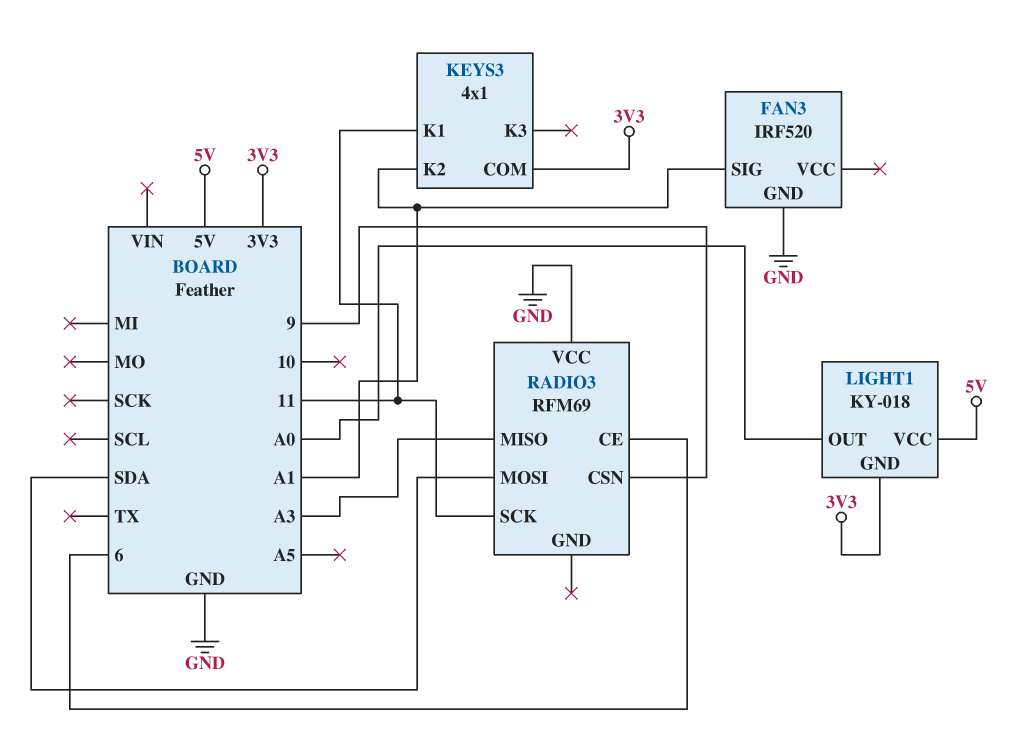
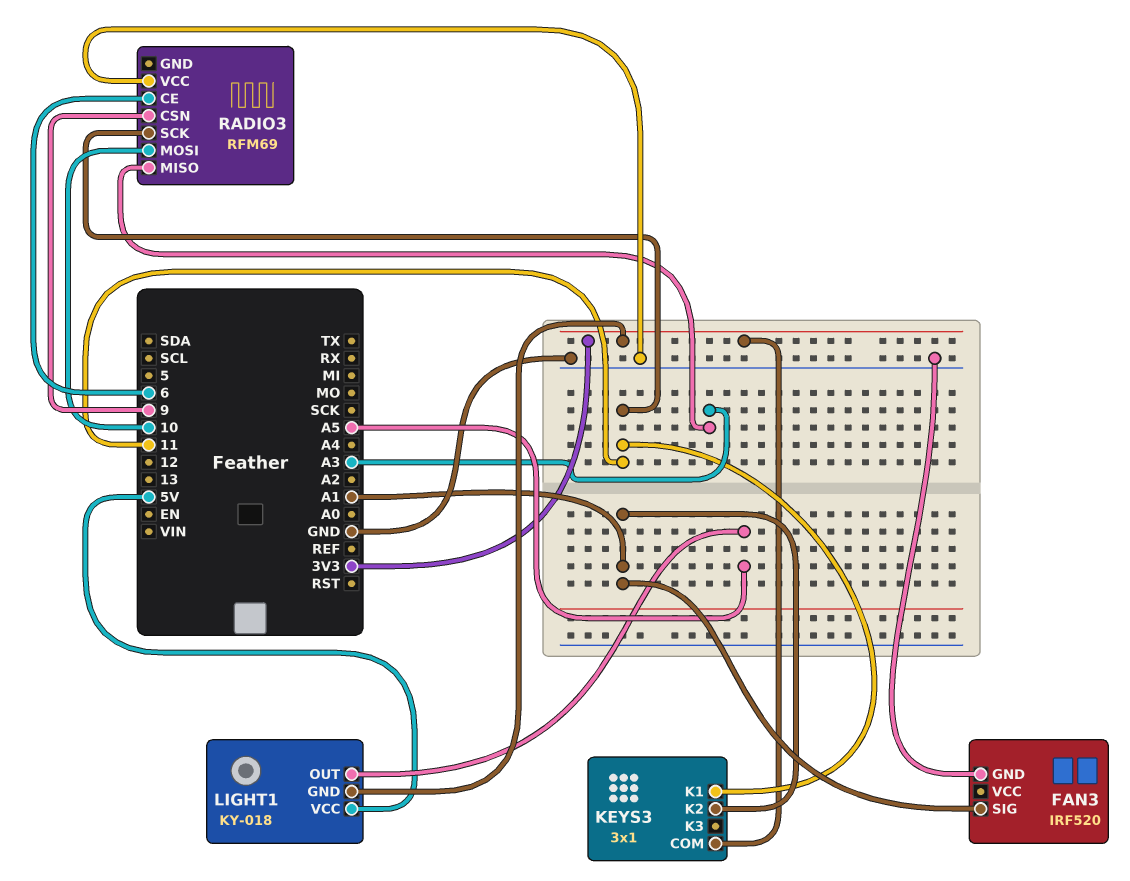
KEYS3: 4x1 -> 3x1
LIGHT1 pin OUT: A0 -> A5
RADIO3 pin MOSI: SDA -> 10

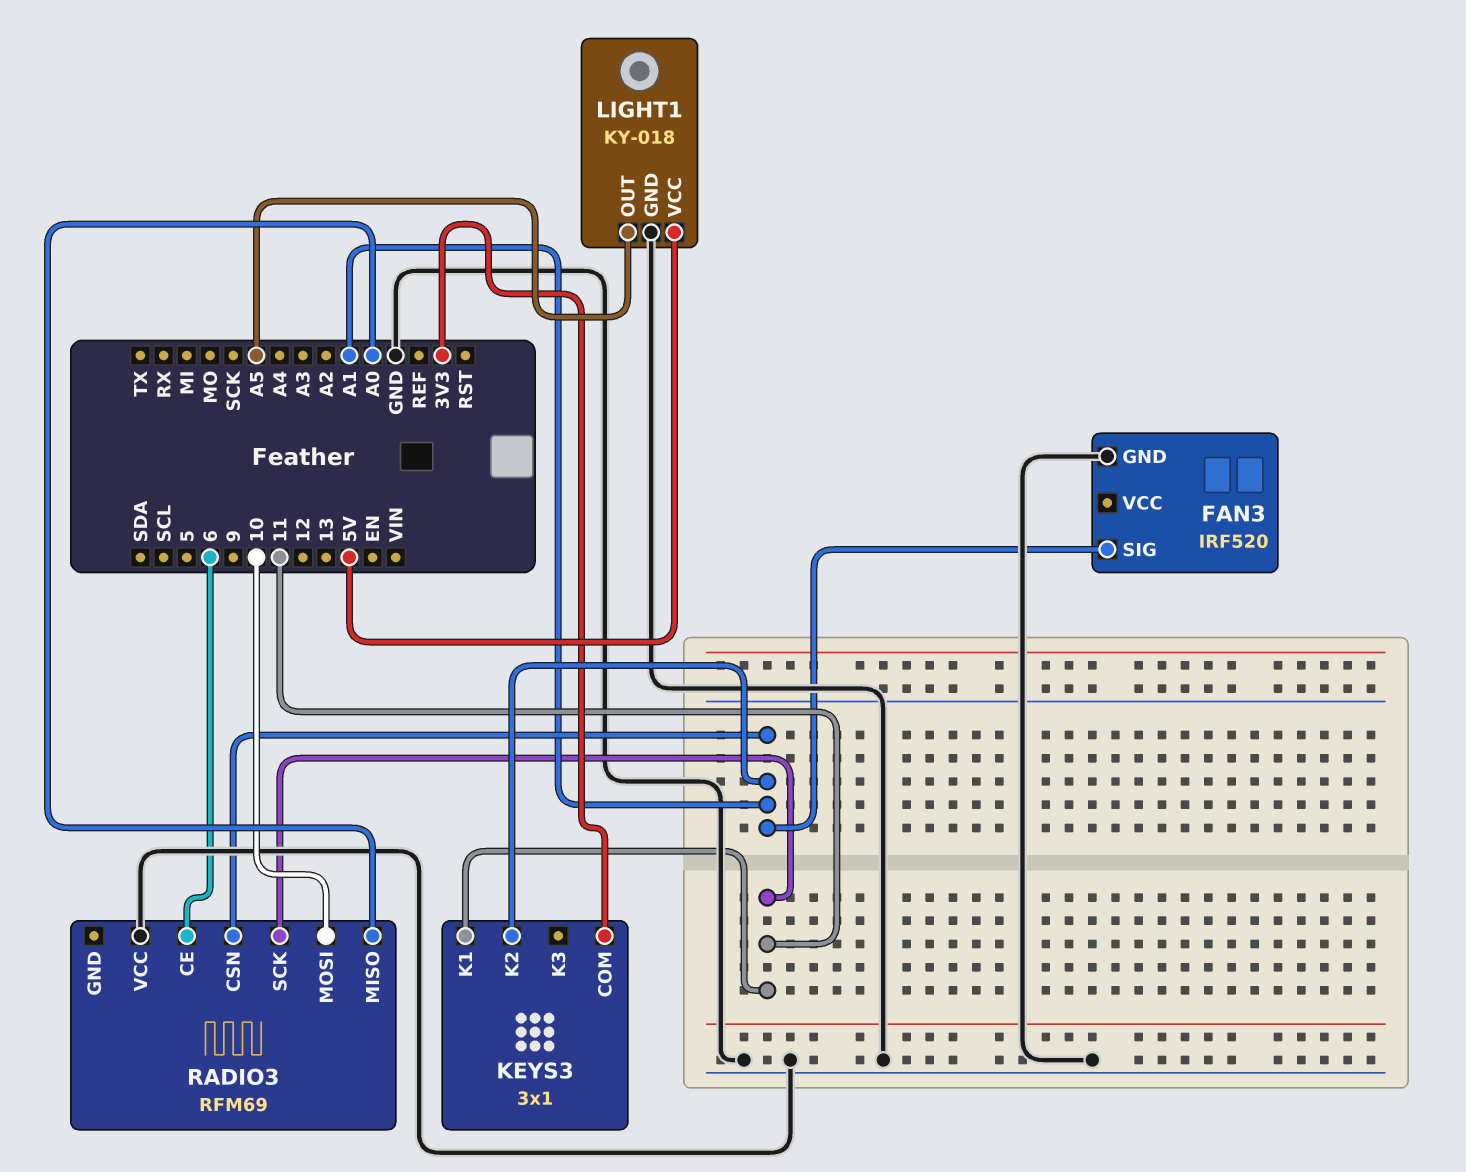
LIGHT1 pin GND: 3V3 -> GND
RADIO3 pin CSN: 9 -> A1
RADIO3 pin MISO: A3 -> A0

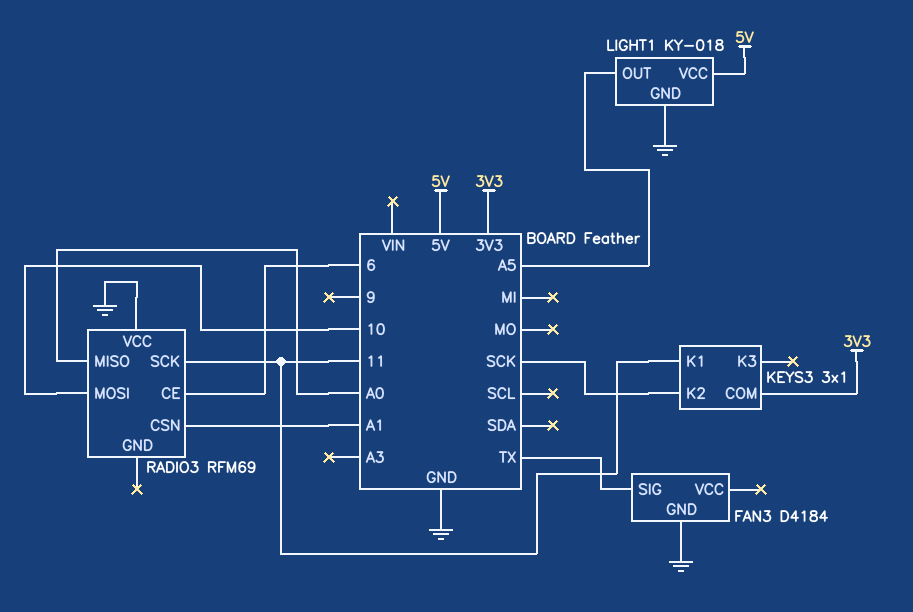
FAN3: IRF520 -> D4184
FAN3 pin SIG: A1 -> TX
KEYS3 pin K2: A1 -> SCK

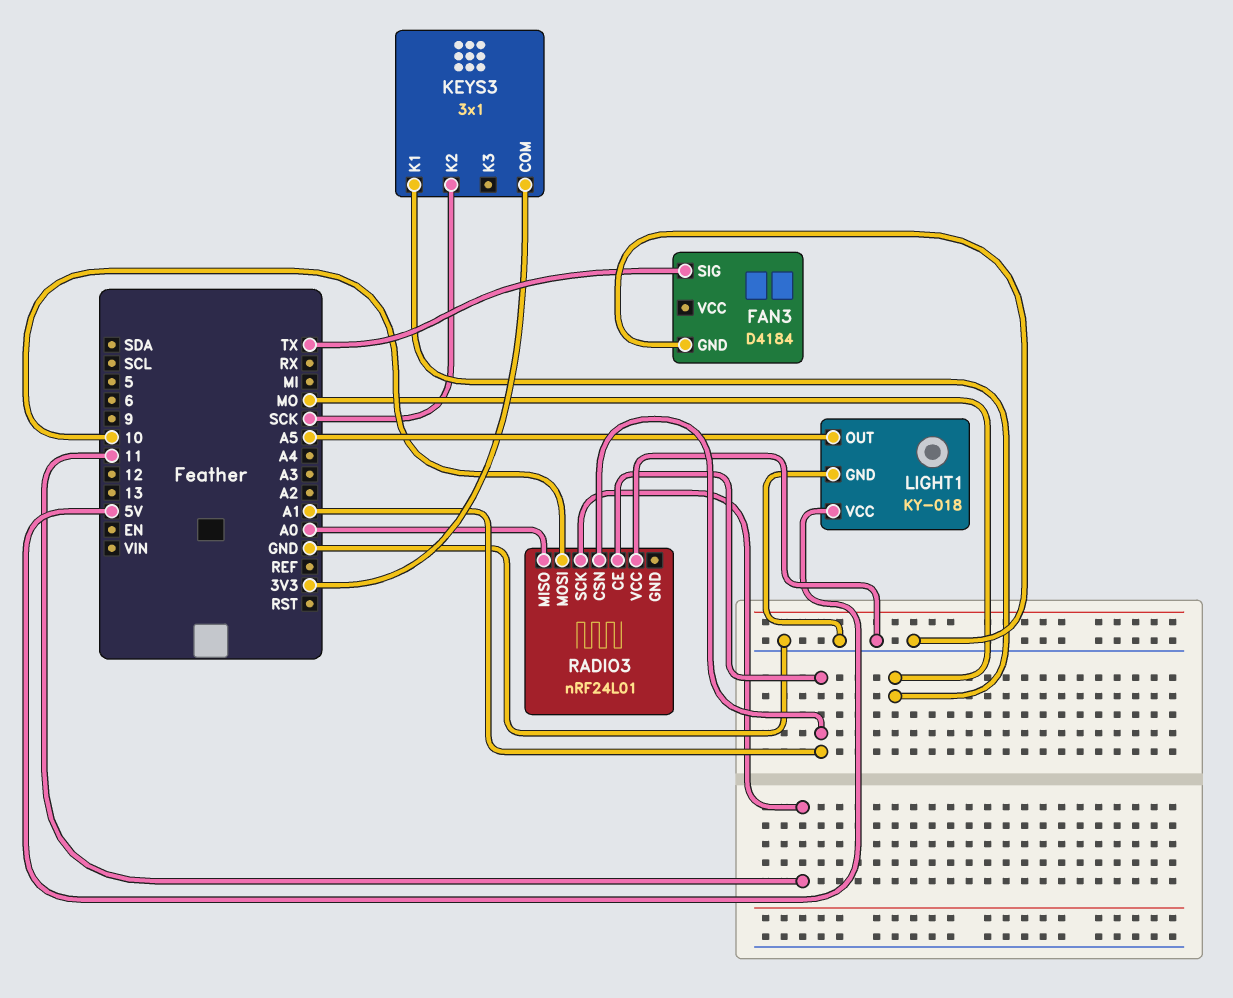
KEYS3 pin K1: 11 -> MO
RADIO3: RFM69 -> nRF24L01
RADIO3 pin CE: 6 -> A1

